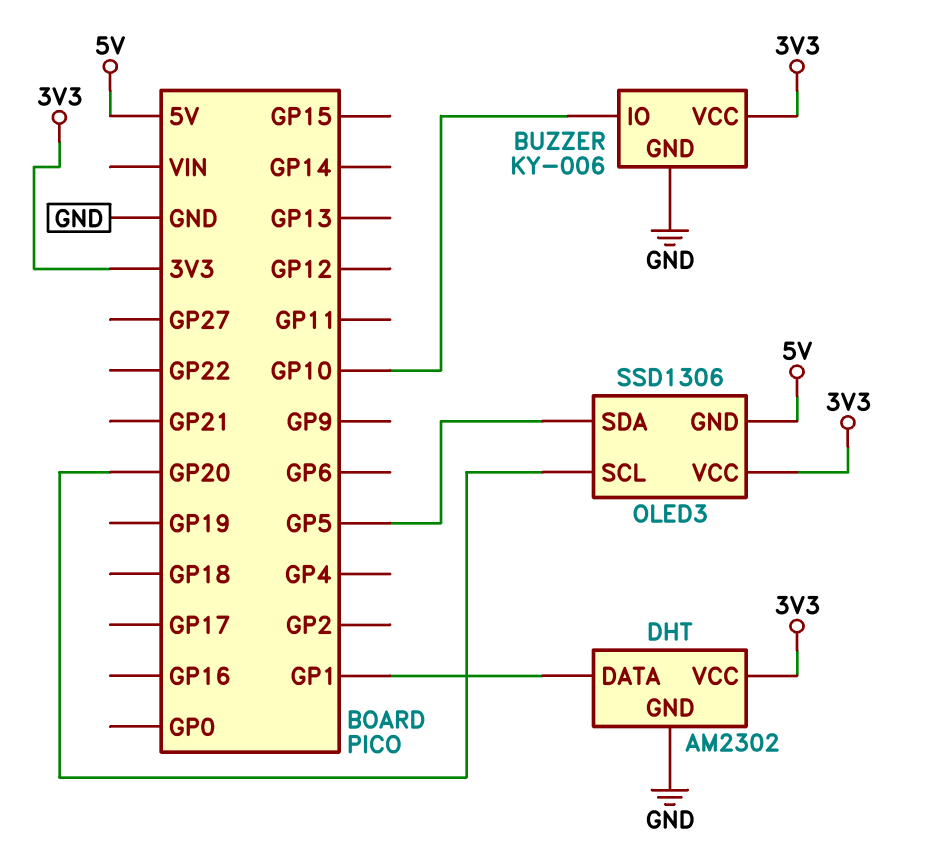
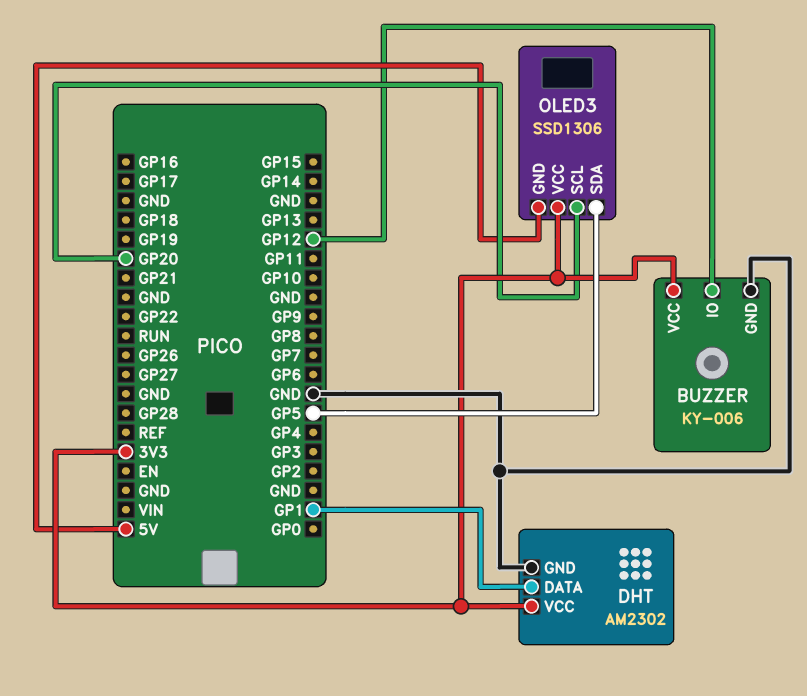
BUZZER pin IO: GP10 -> GP12

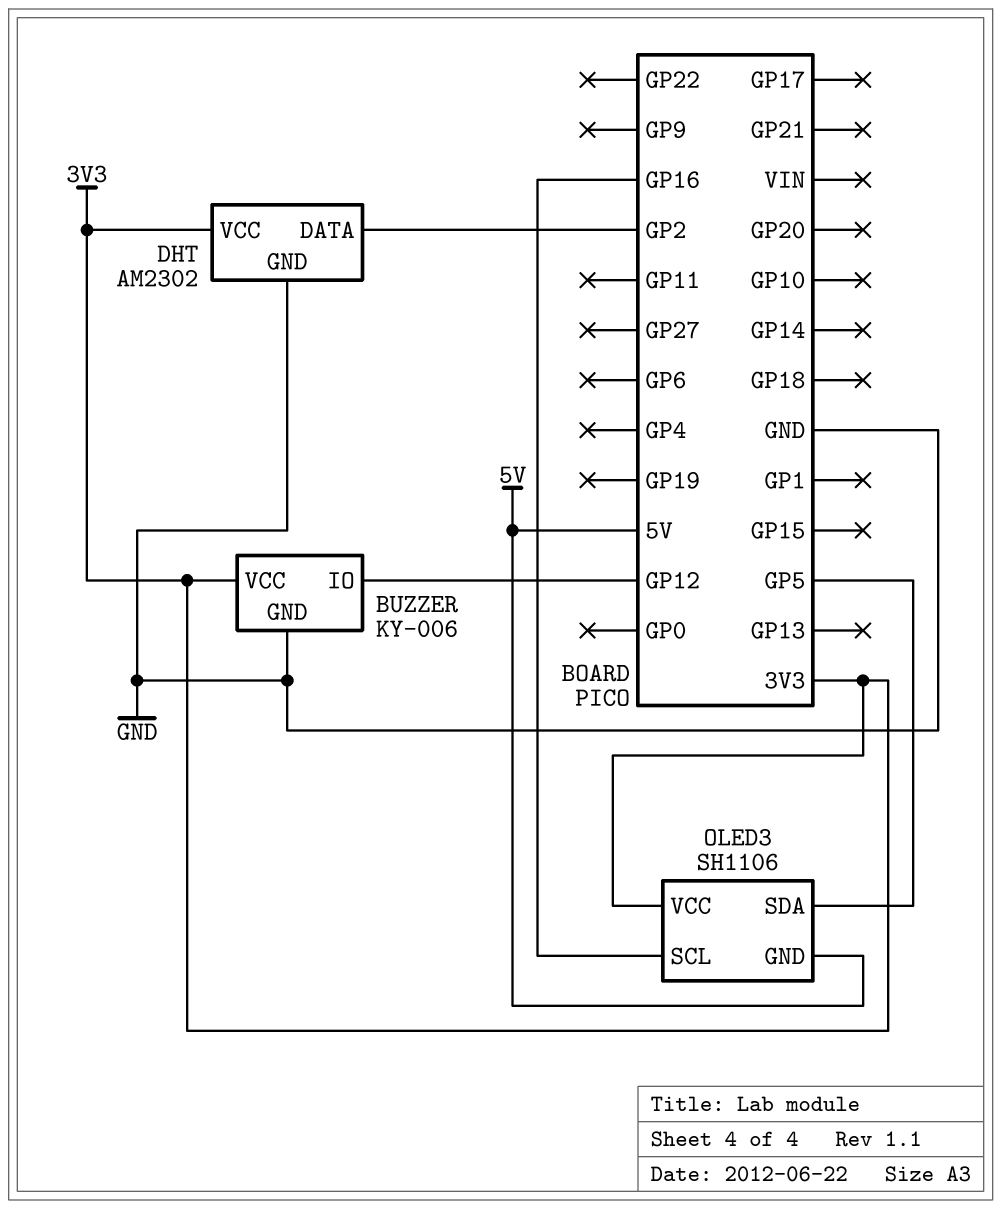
DHT pin DATA: GP1 -> GP2
OLED3: SSD1306 -> SH1106
OLED3 pin SCL: GP20 -> GP16

